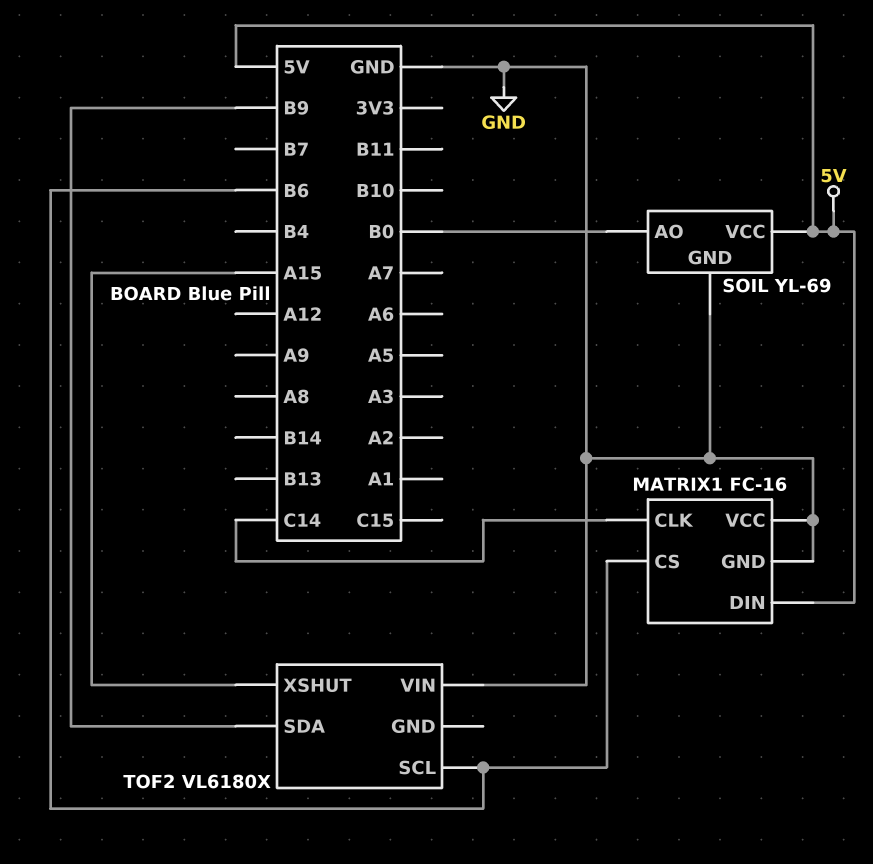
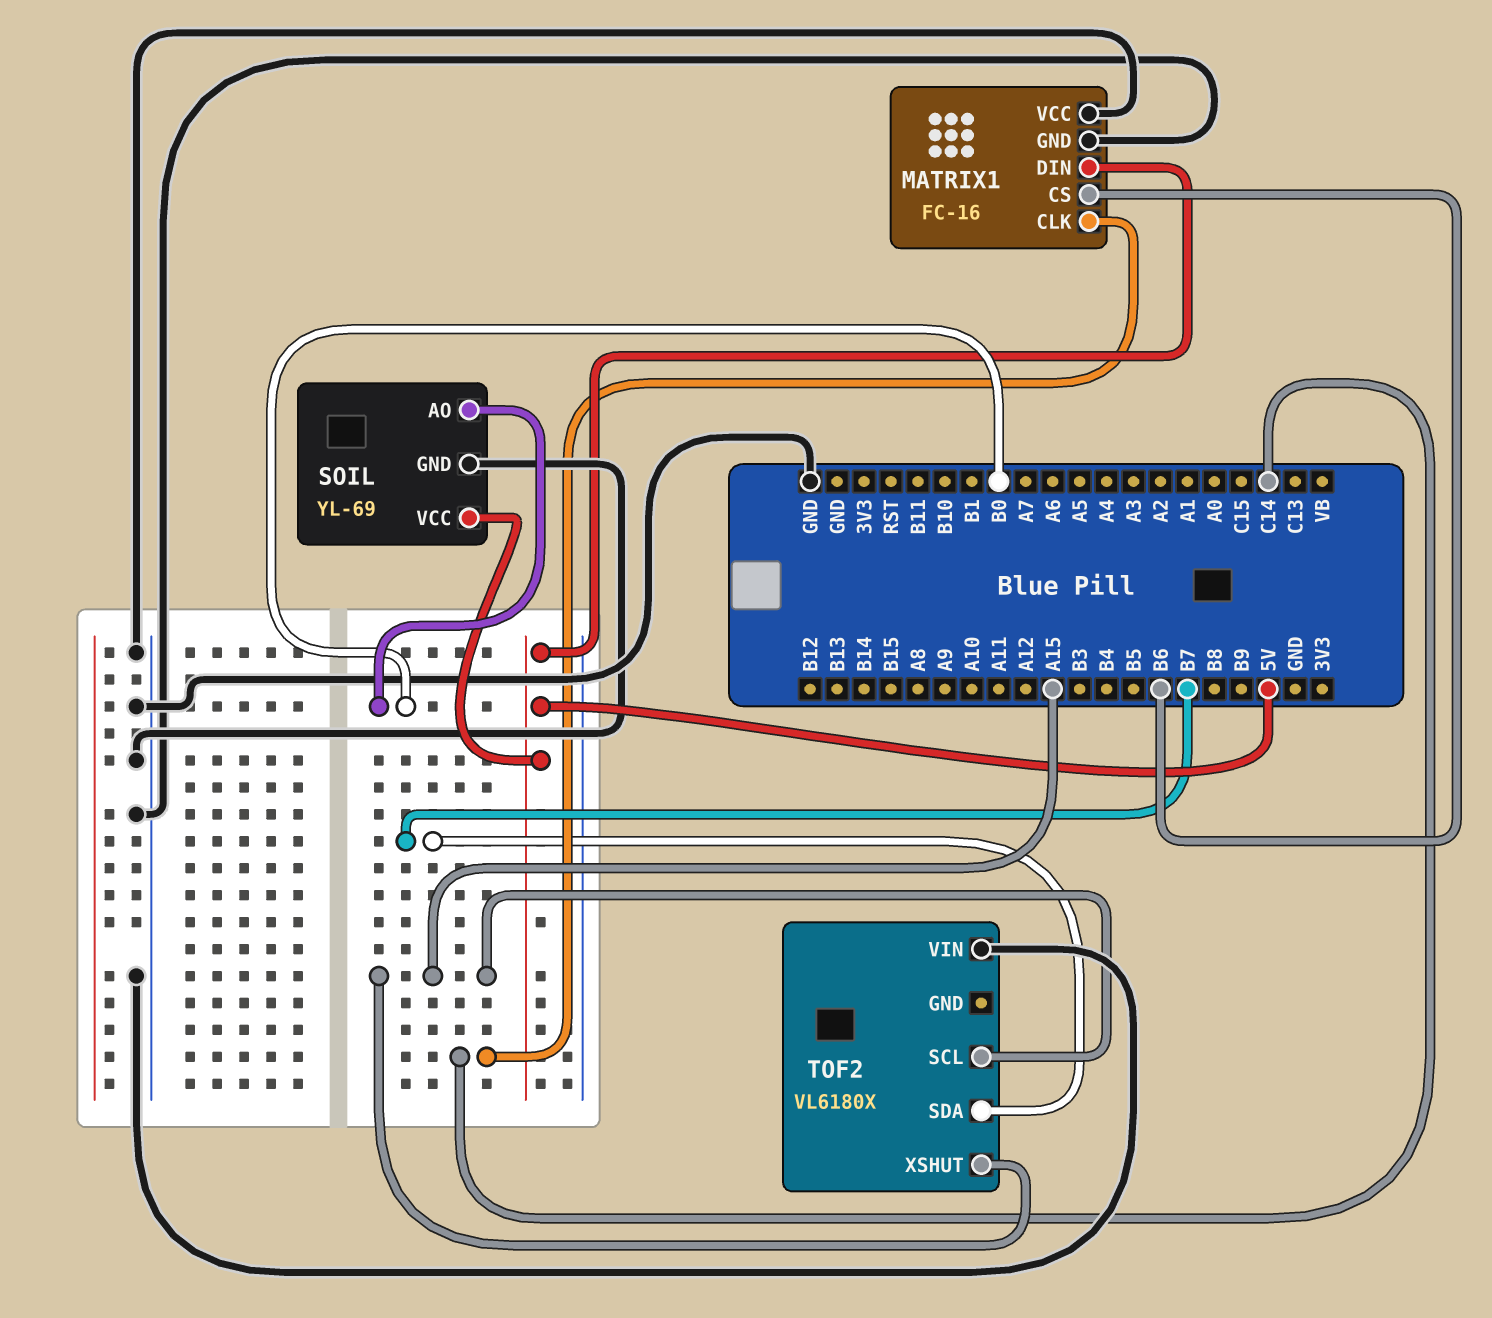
TOF2 pin SCL: B6 -> A15
TOF2 pin SDA: B9 -> B7

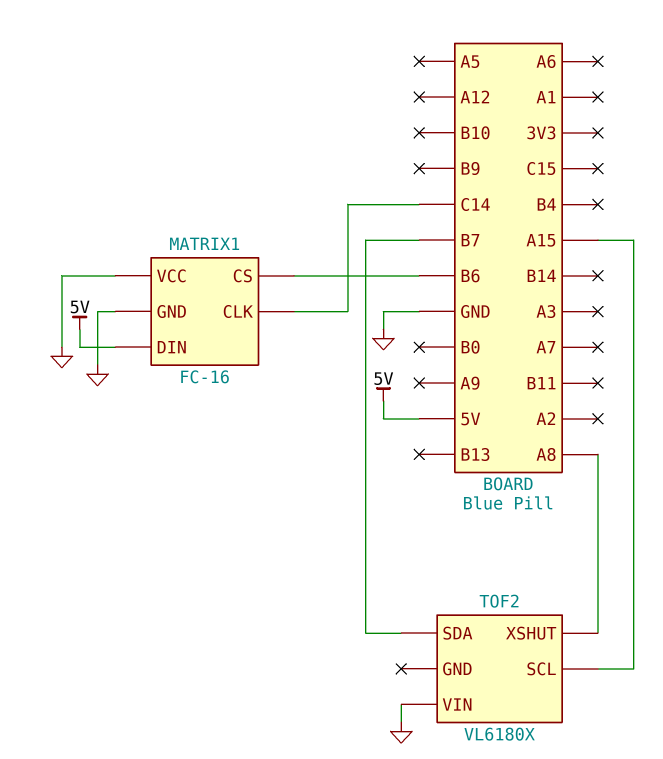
SOIL: YL-69 -> none
SOIL pin AO: B0 -> none
SOIL pin GND: GND -> none
SOIL pin VCC: 5V -> none
TOF2 pin XSHUT: A15 -> A8

